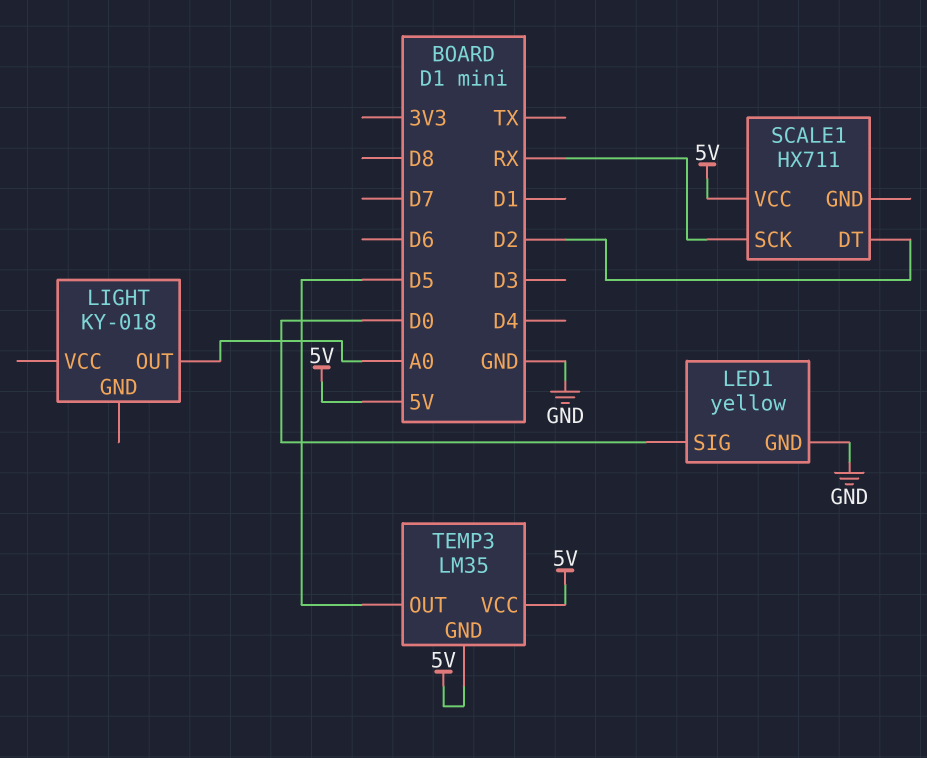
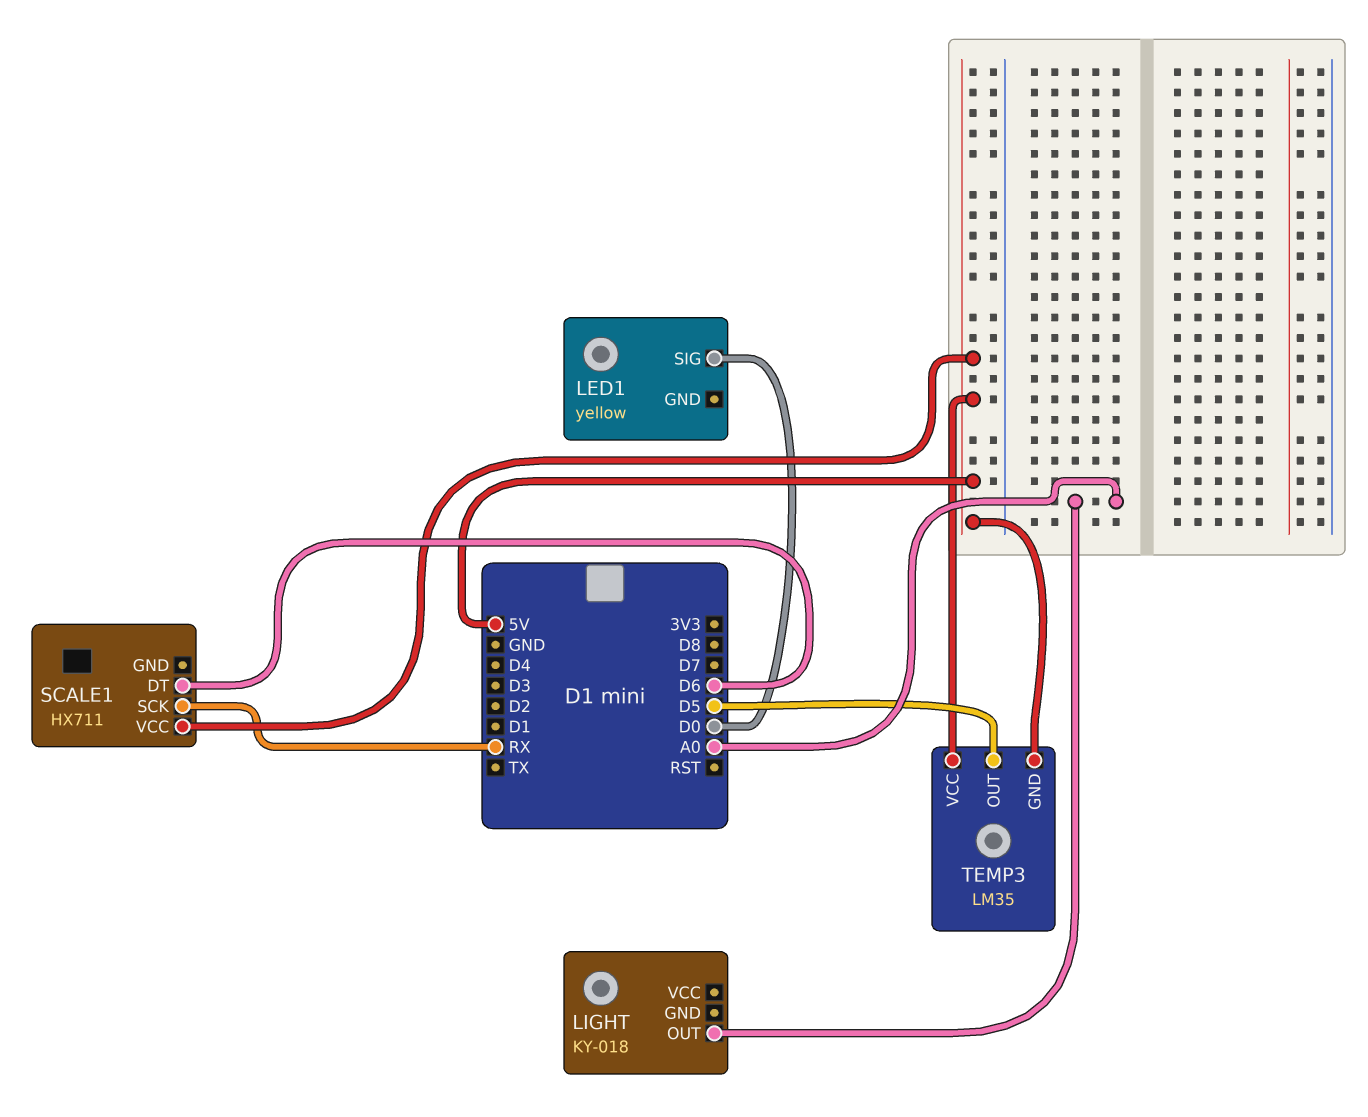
LED1 pin GND: GND -> none
SCALE1 pin DT: D2 -> D6

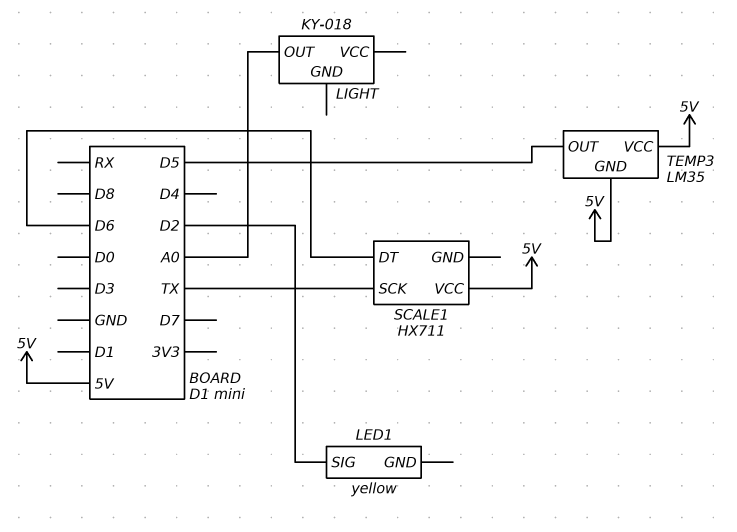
LED1 pin SIG: D0 -> D2
SCALE1 pin SCK: RX -> TX

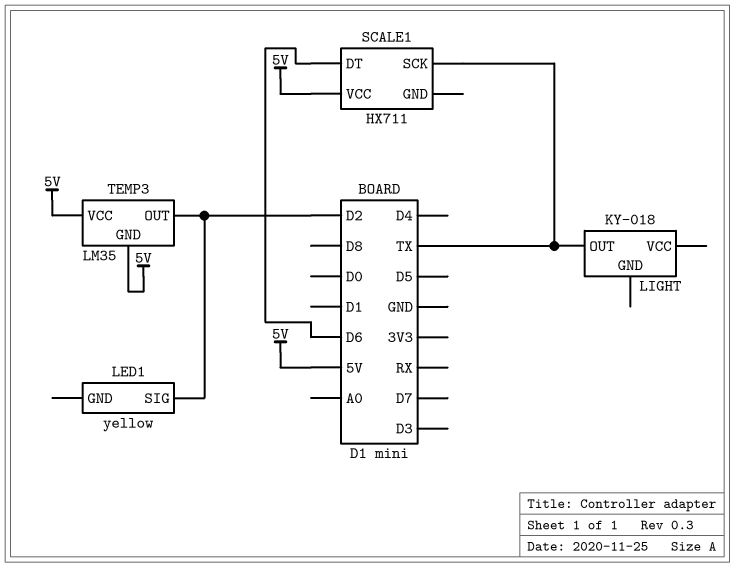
LIGHT pin OUT: A0 -> TX
TEMP3 pin OUT: D5 -> D2

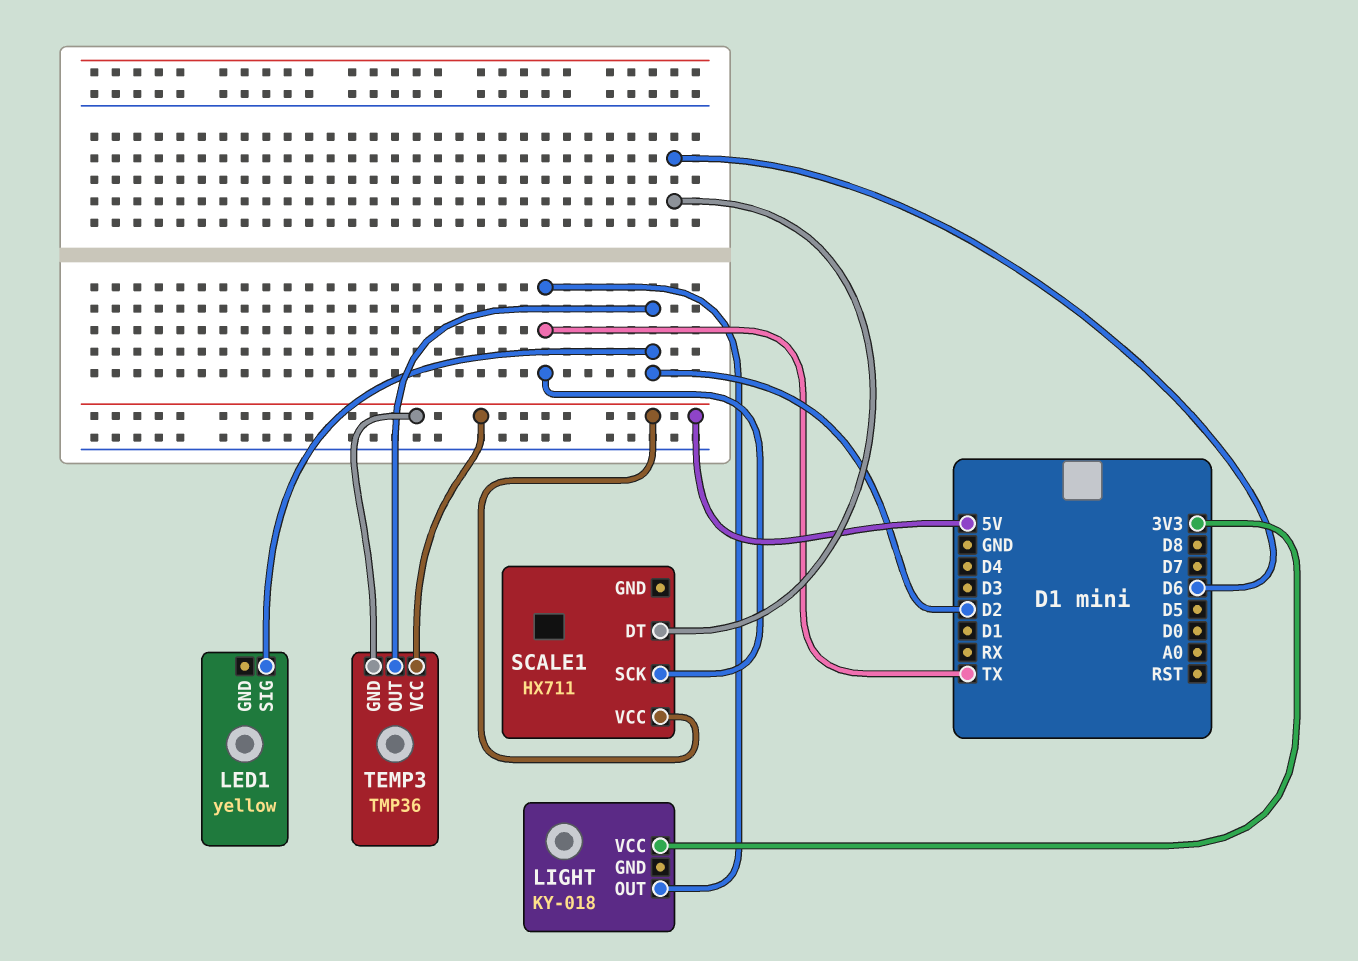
LIGHT pin VCC: none -> 3V3
TEMP3: LM35 -> TMP36

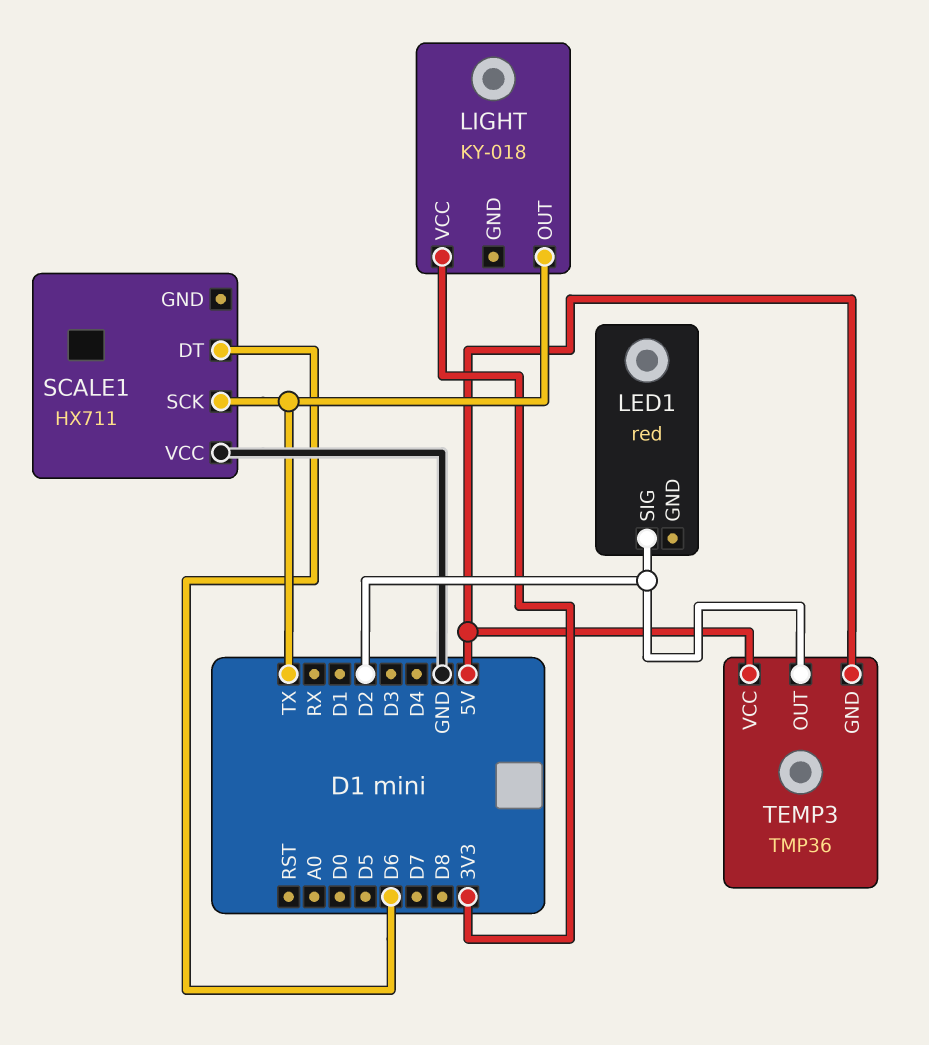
LED1: yellow -> red
SCALE1 pin VCC: 5V -> GND

